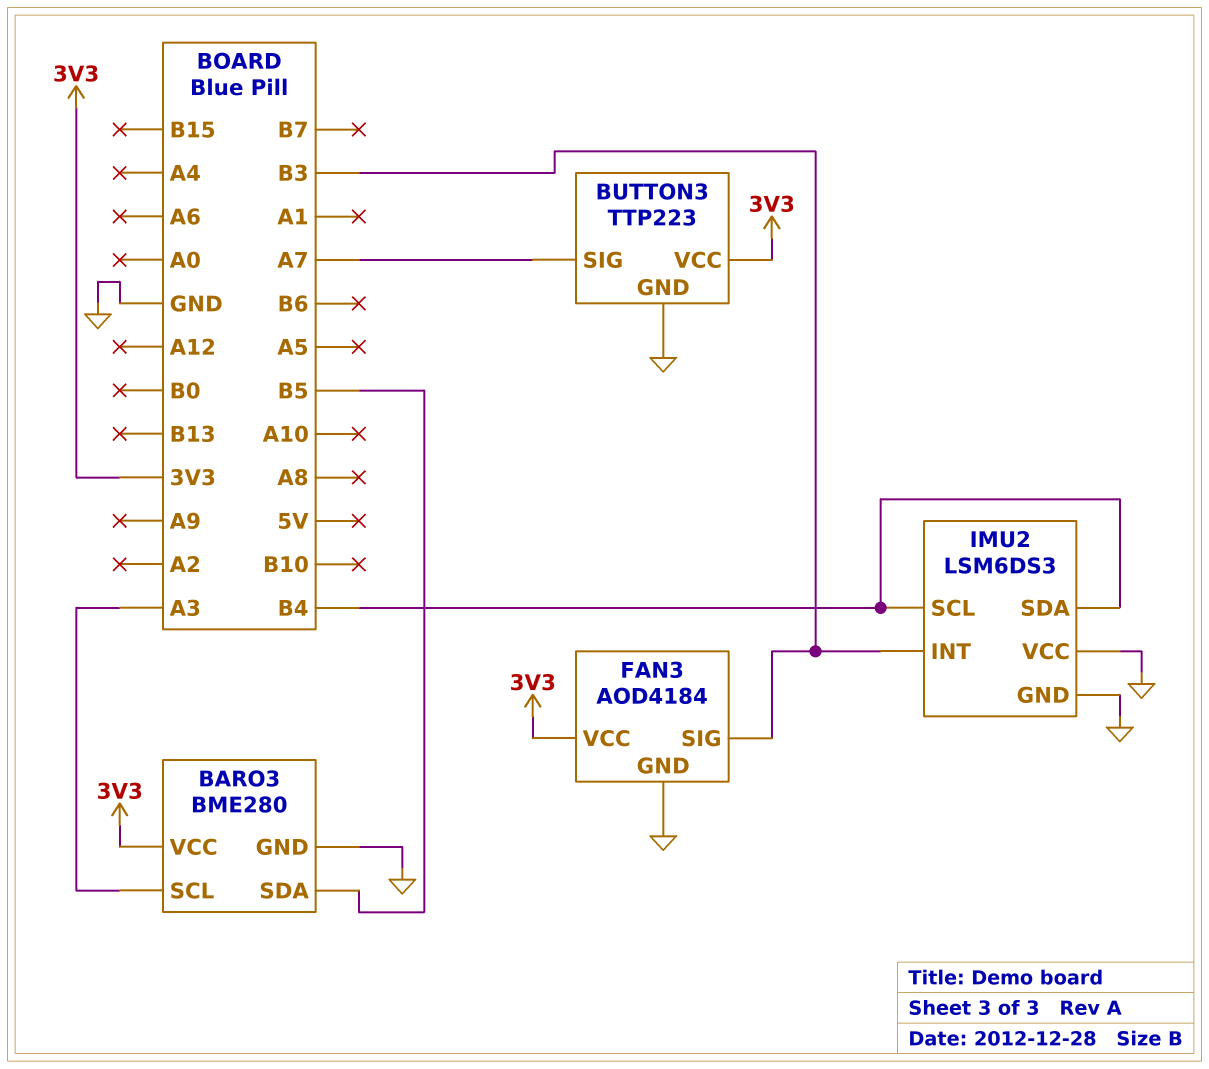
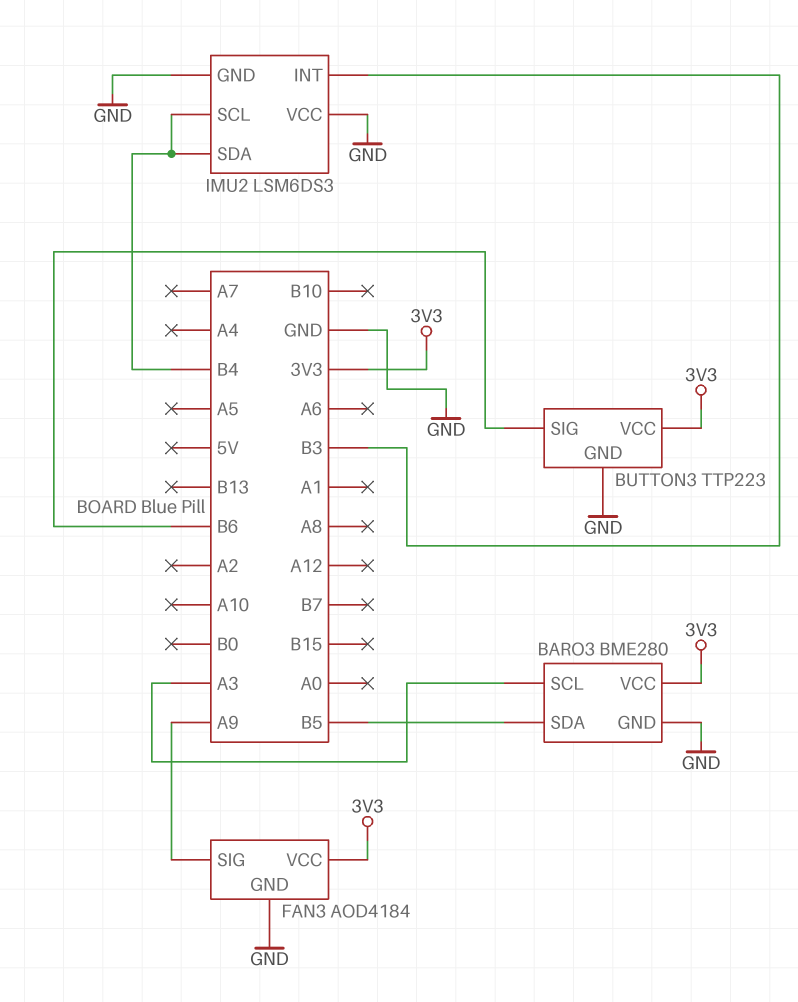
BUTTON3 pin SIG: A7 -> B6
FAN3 pin SIG: B3 -> A9

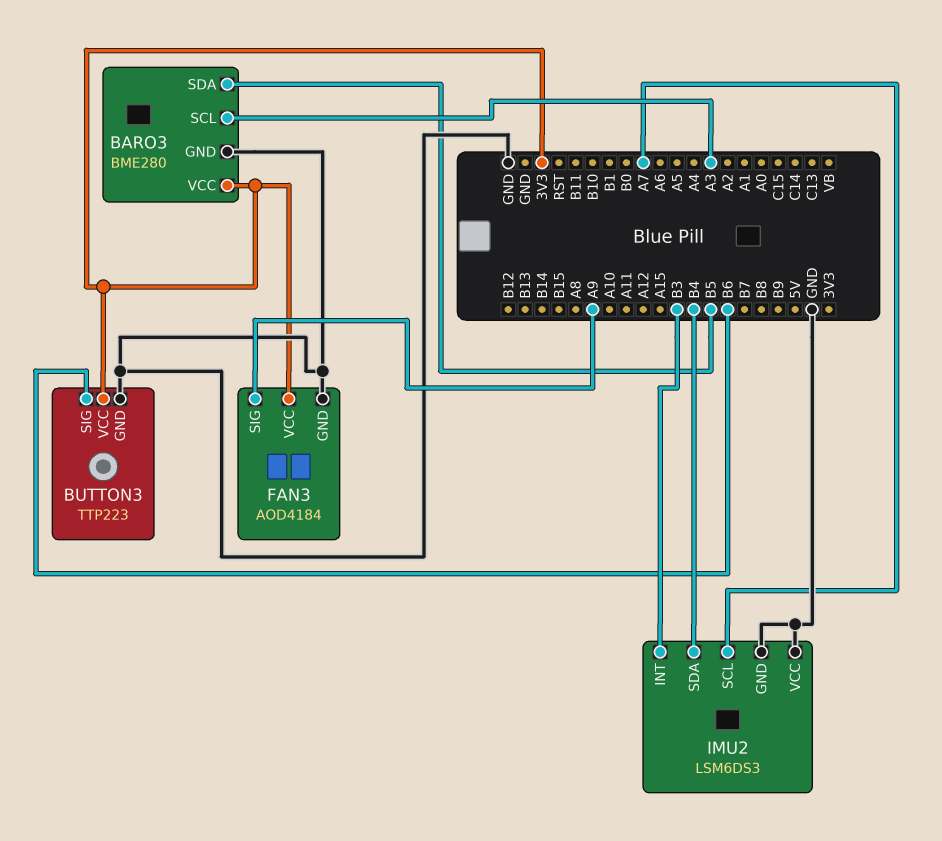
IMU2 pin SCL: B4 -> A7

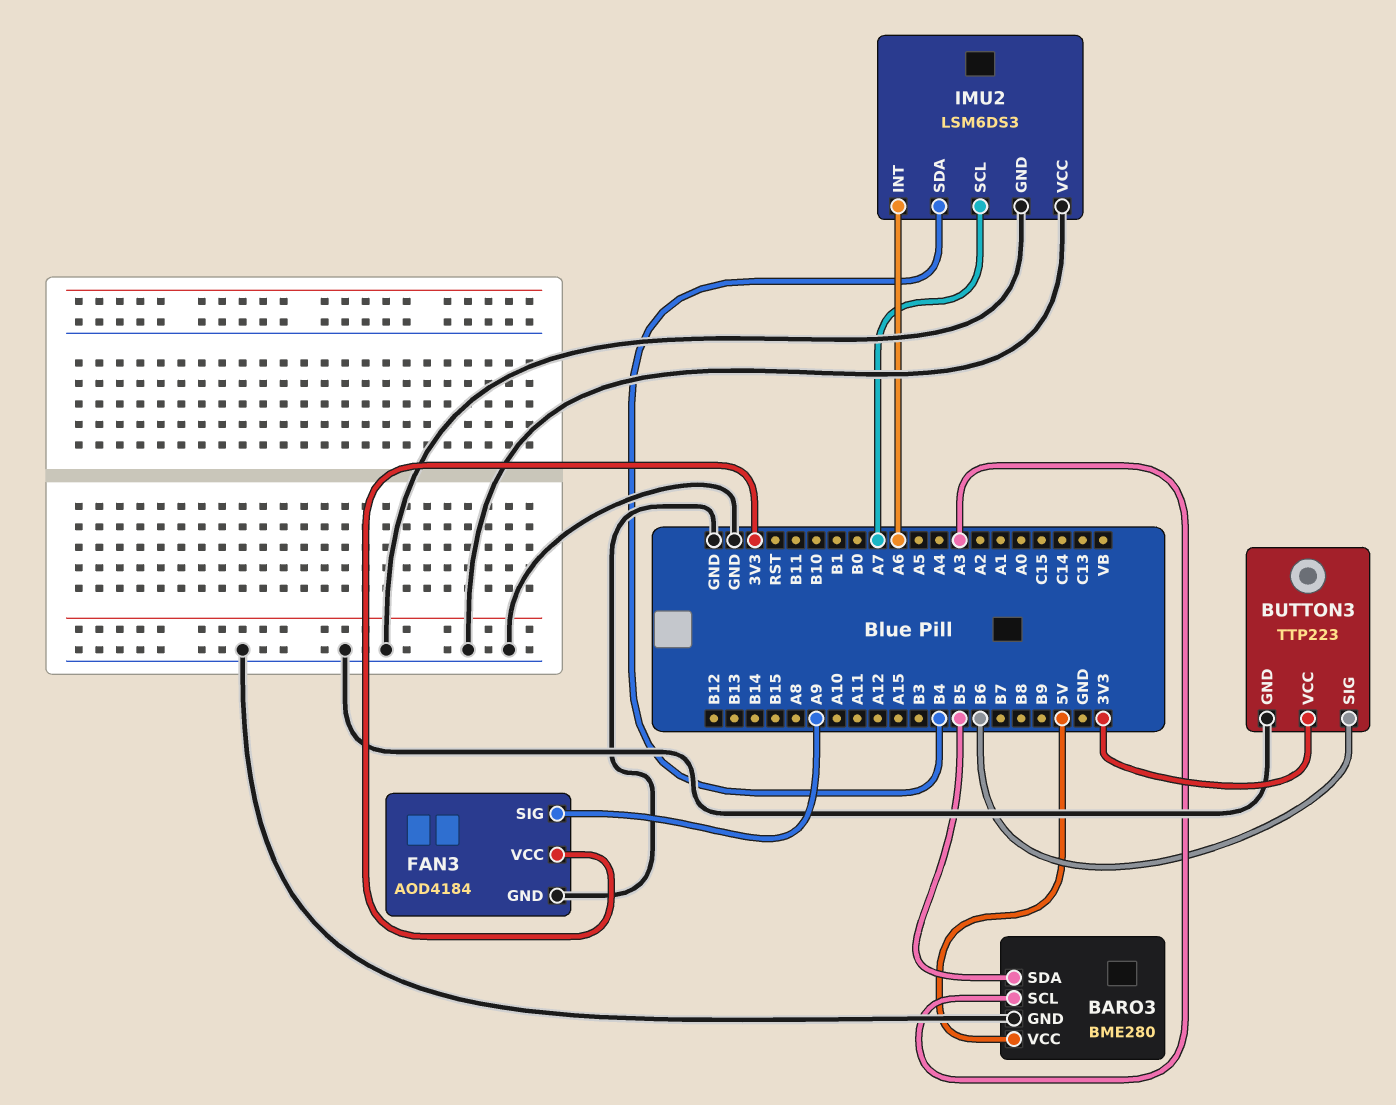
BARO3 pin VCC: 3V3 -> 5V
IMU2 pin INT: B3 -> A6

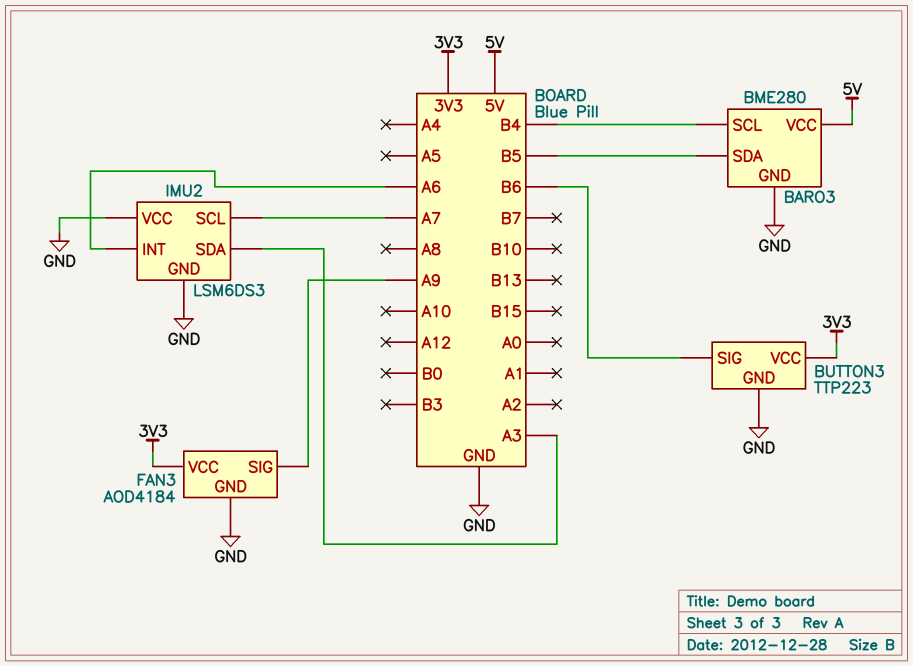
BARO3 pin SCL: A3 -> B4
IMU2 pin SDA: B4 -> A3

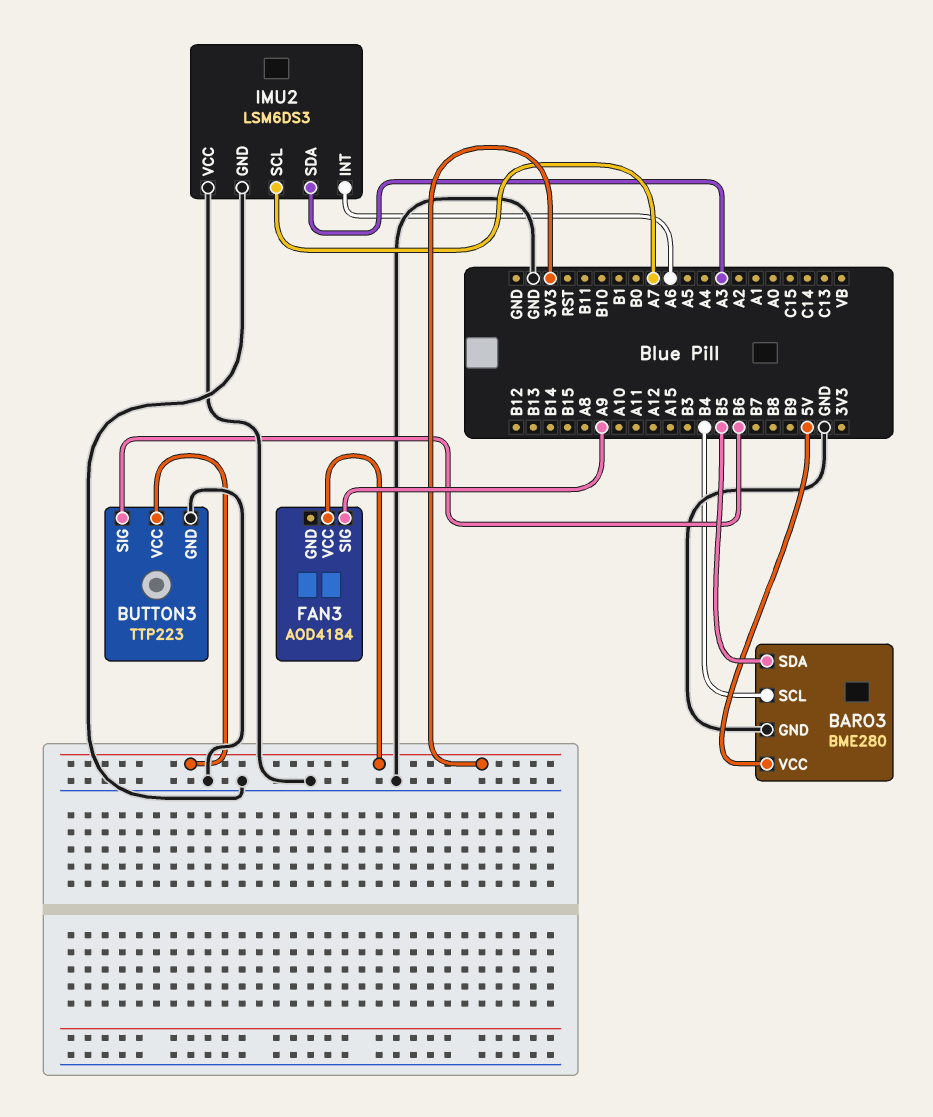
FAN3 pin GND: GND -> none

